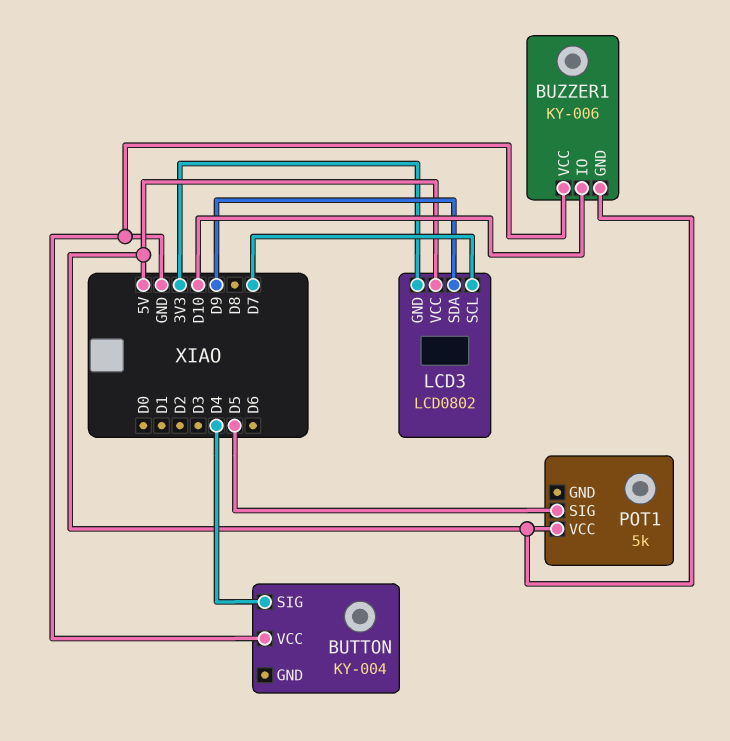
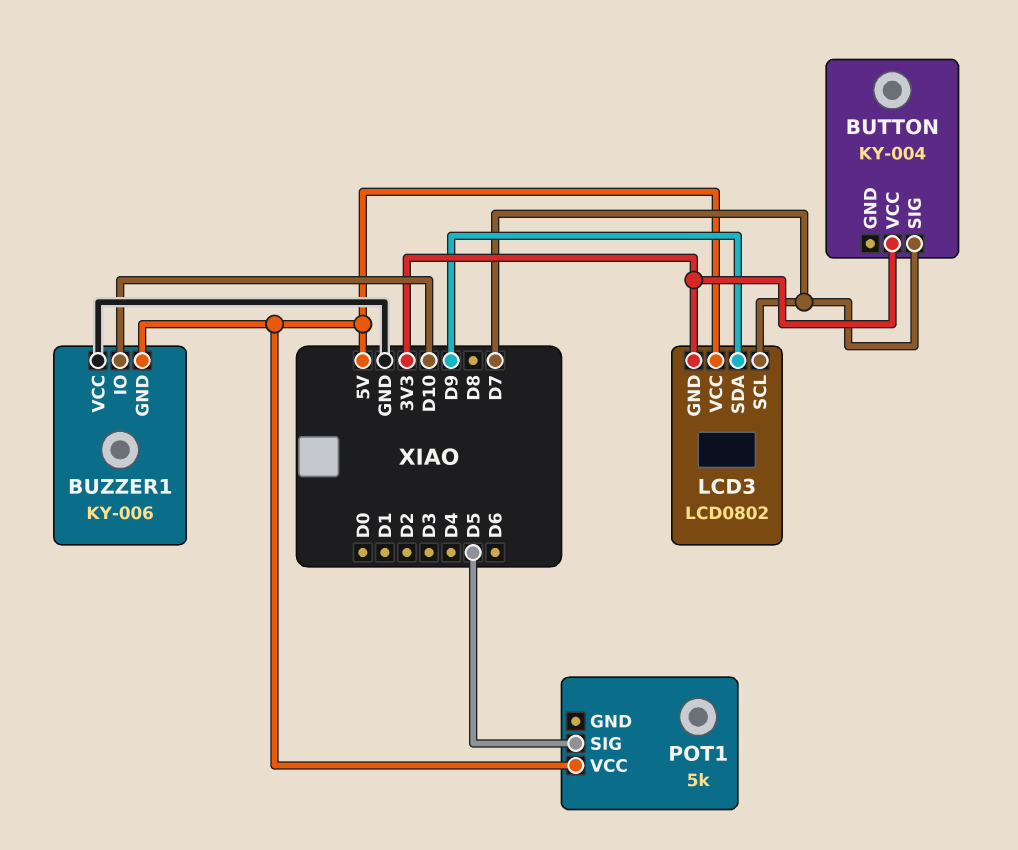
BUTTON pin SIG: D4 -> D7
BUTTON pin VCC: GND -> 3V3

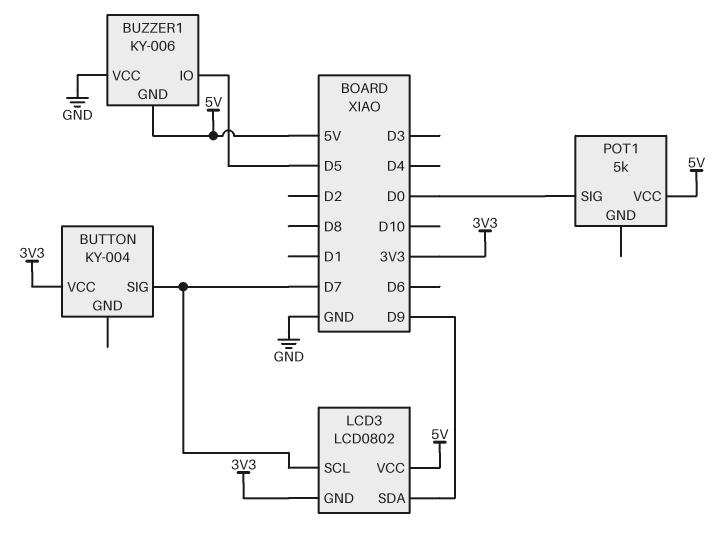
BUZZER1 pin IO: D10 -> D5
POT1 pin SIG: D5 -> D0

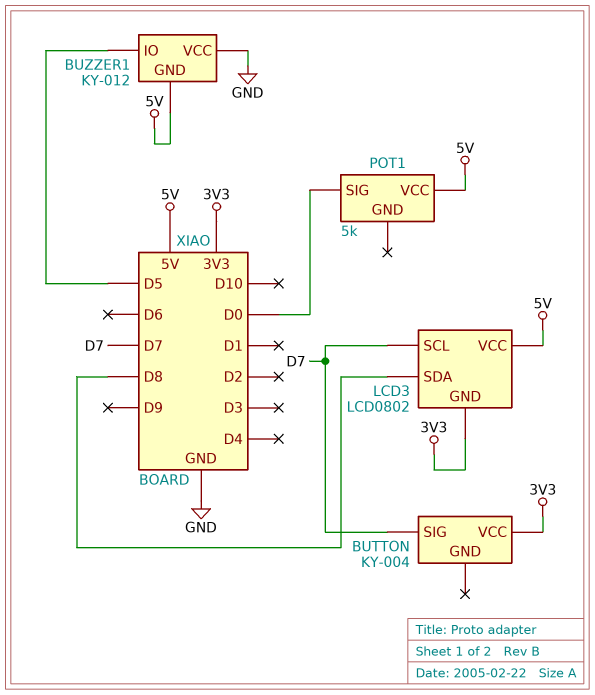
BUZZER1: KY-006 -> KY-012
LCD3 pin SDA: D9 -> D8

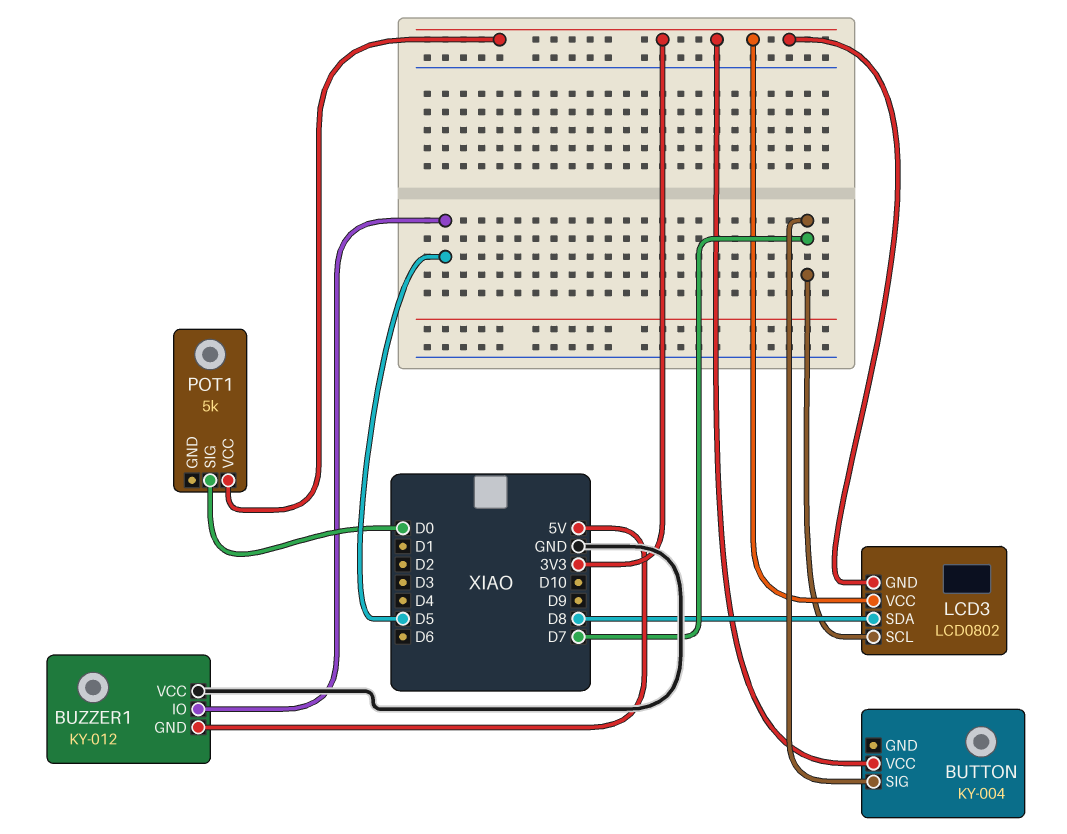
LCD3 pin VCC: 5V -> 3V3
POT1 pin VCC: 5V -> 3V3

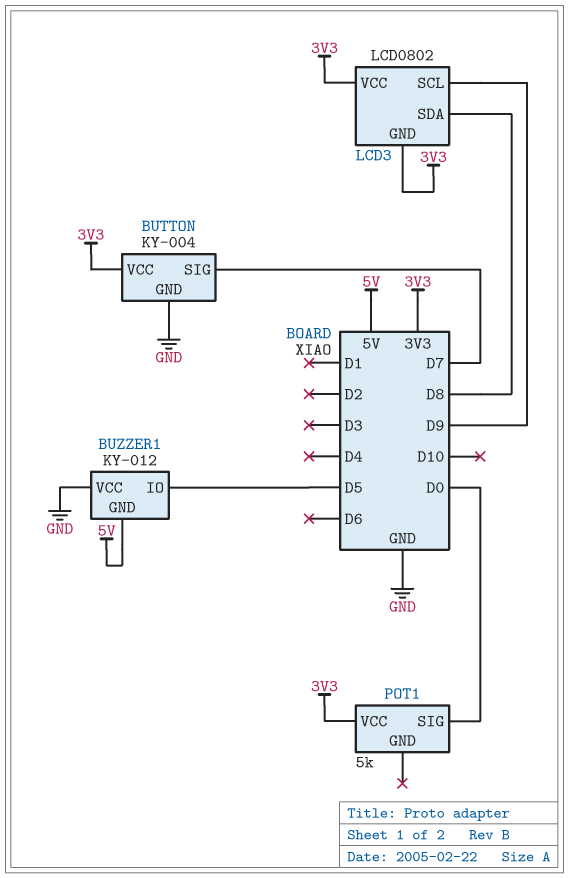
BUTTON pin GND: none -> GND
LCD3 pin SCL: D7 -> D9

